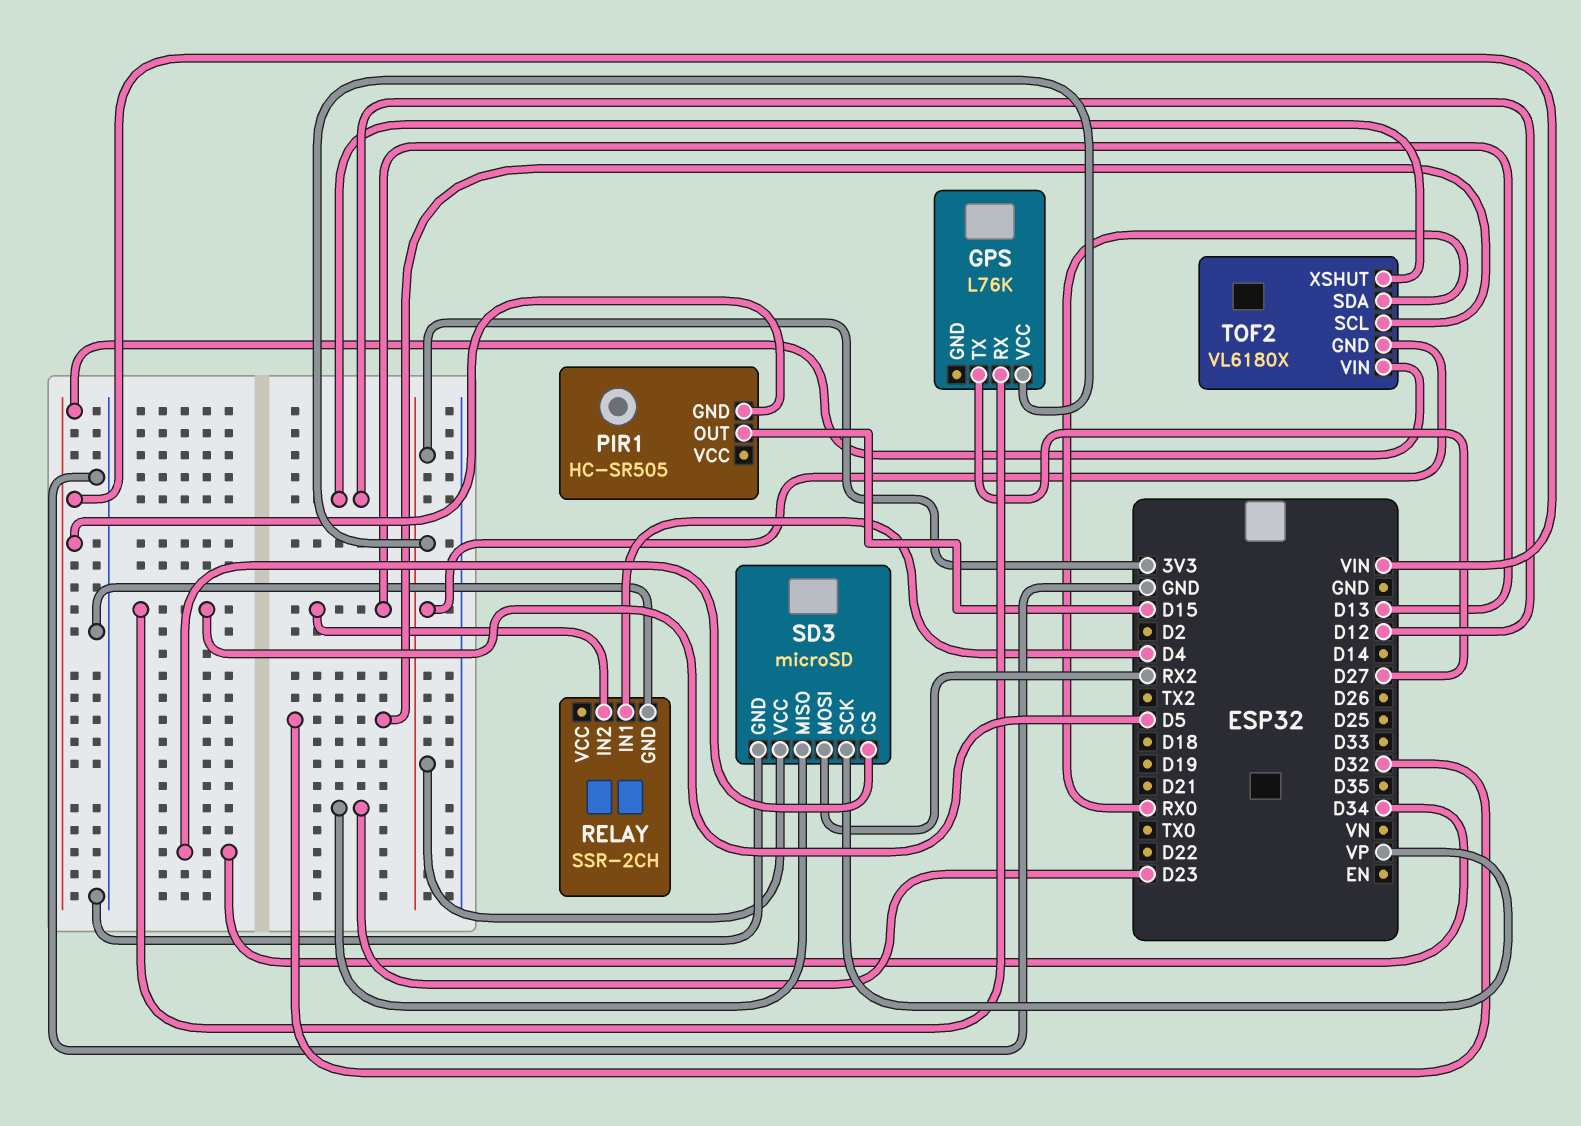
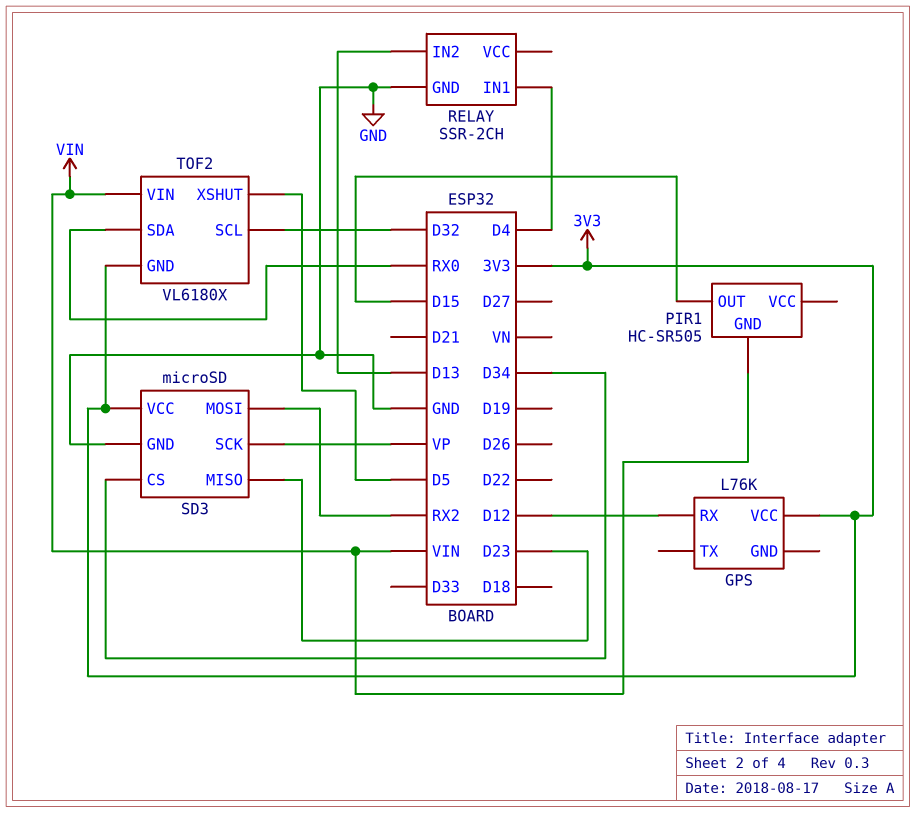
GPS pin RX: D5 -> D12
GPS pin TX: D27 -> none
TOF2 pin XSHUT: D12 -> D5

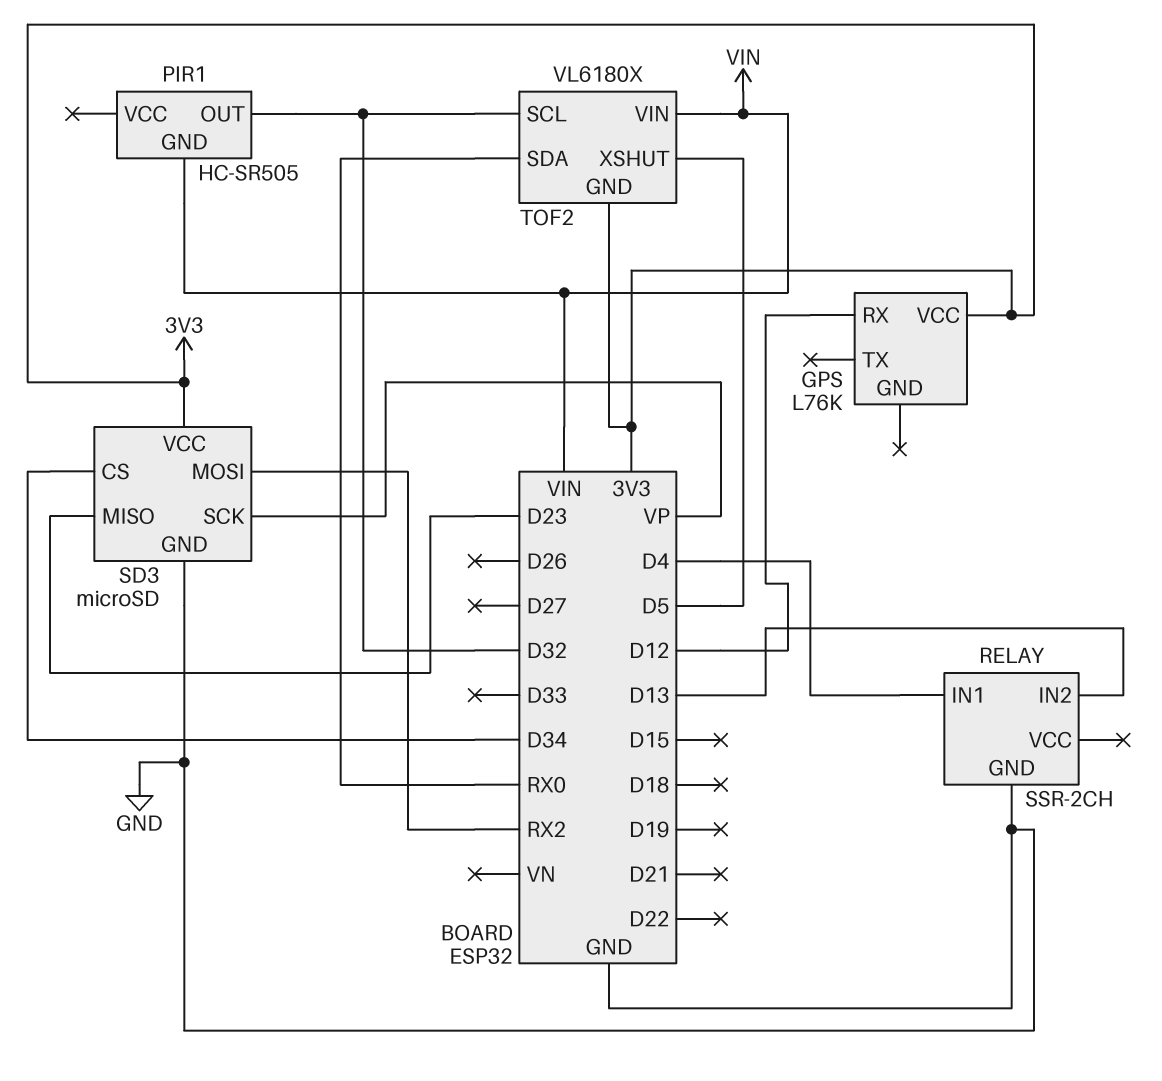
PIR1 pin OUT: D15 -> D32

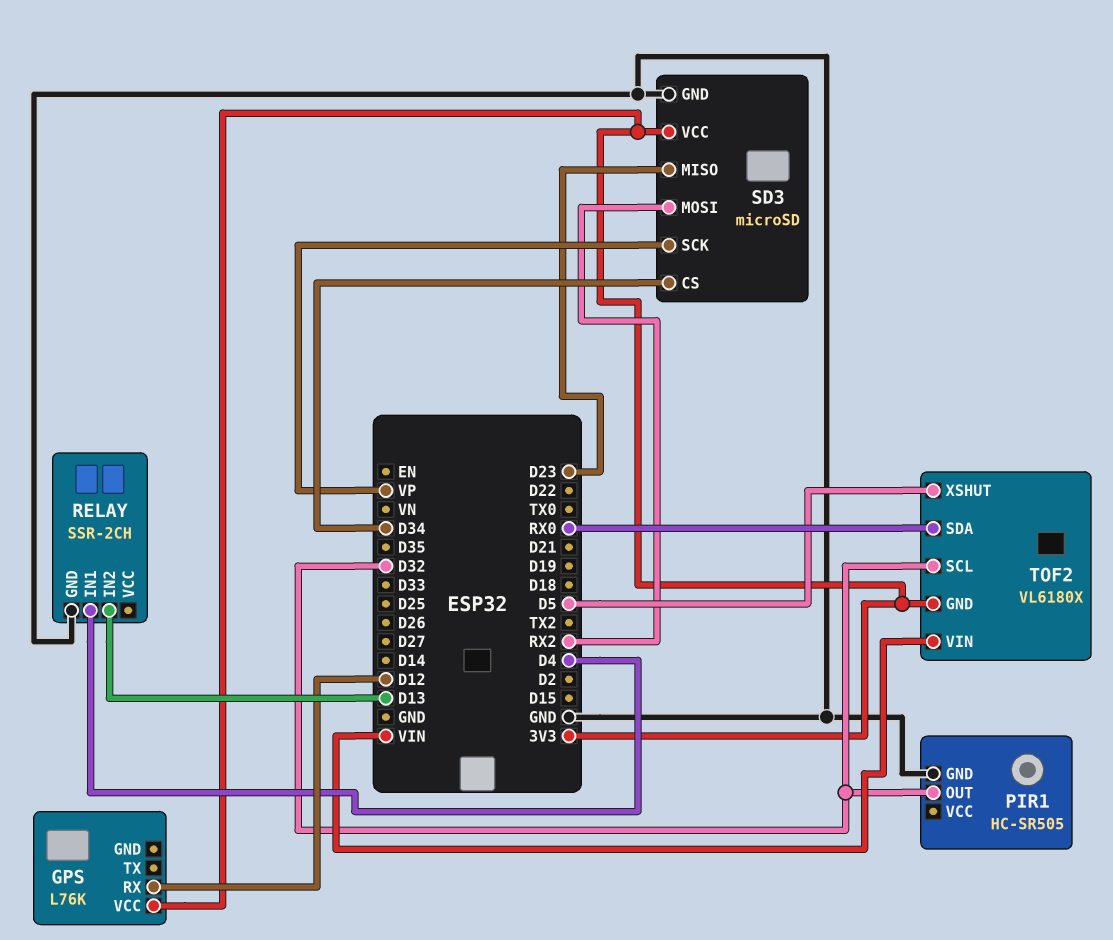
PIR1 pin GND: VIN -> GND

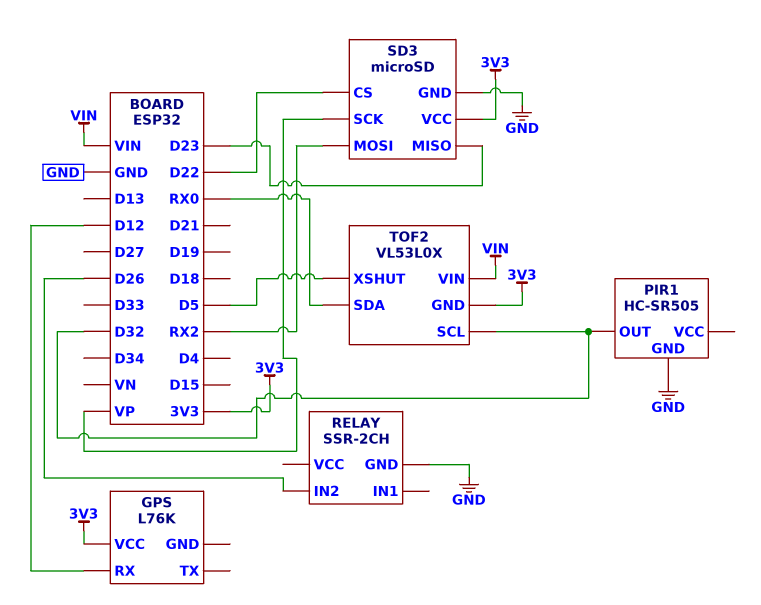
RELAY pin IN1: D4 -> none
RELAY pin IN2: D13 -> D26
SD3 pin CS: D34 -> D22
TOF2: VL6180X -> VL53L0X

